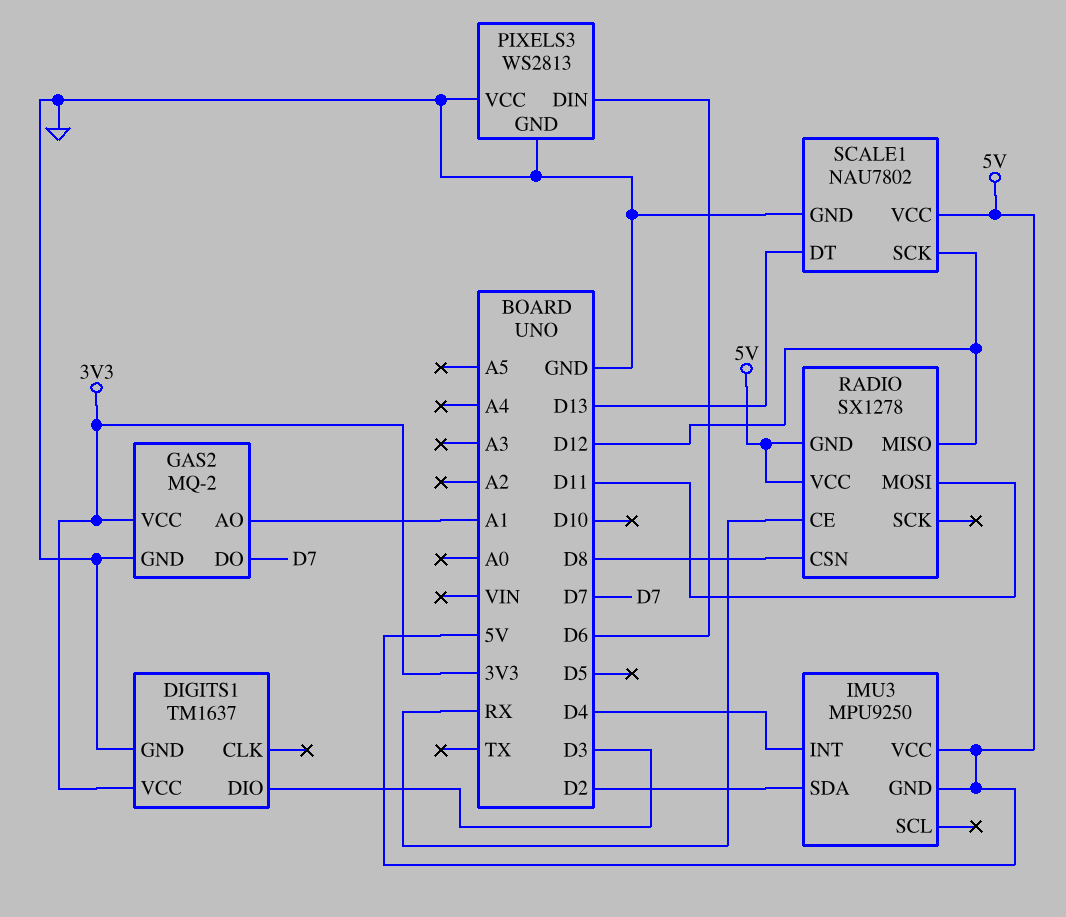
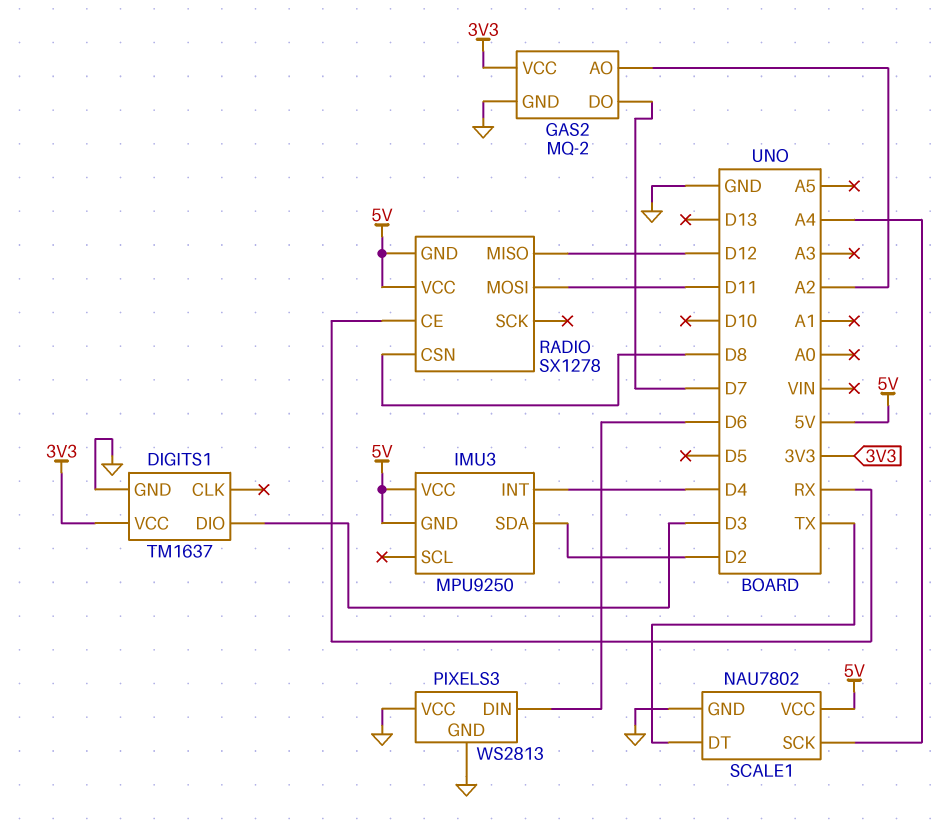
GAS2 pin AO: A1 -> A2
SCALE1 pin DT: D13 -> TX
SCALE1 pin SCK: D12 -> A4

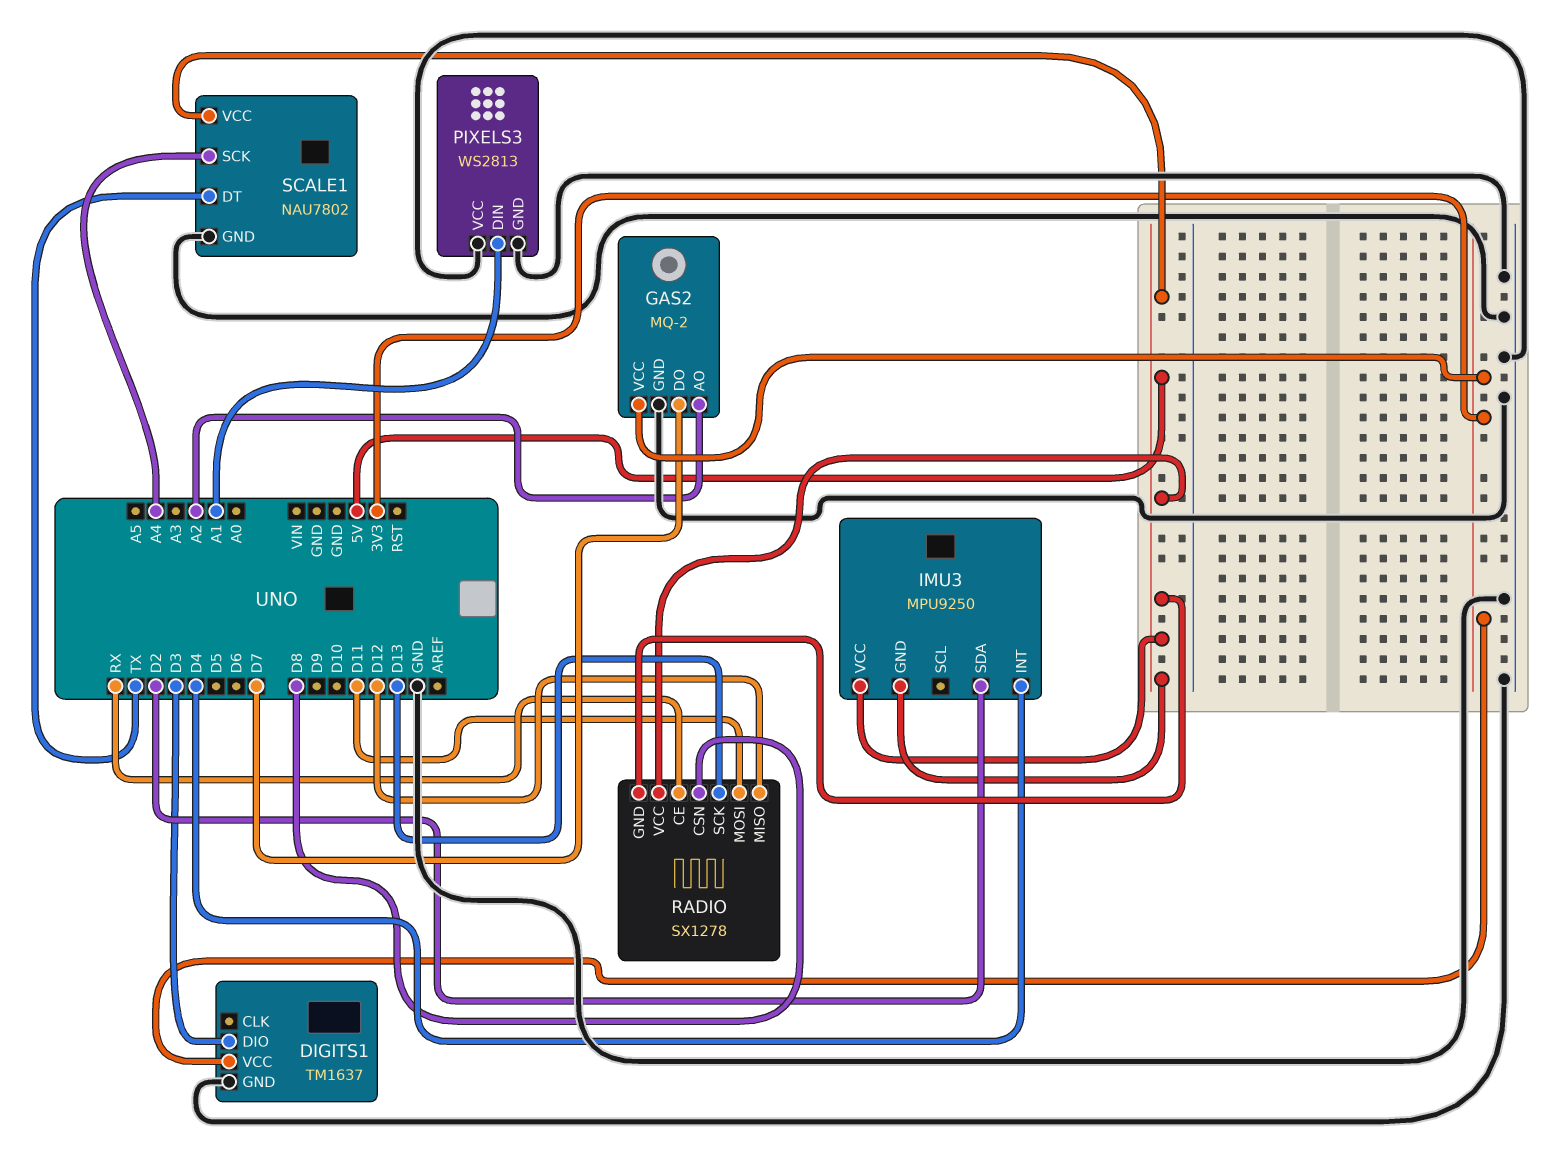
PIXELS3 pin DIN: D6 -> A1
RADIO pin SCK: none -> D13

